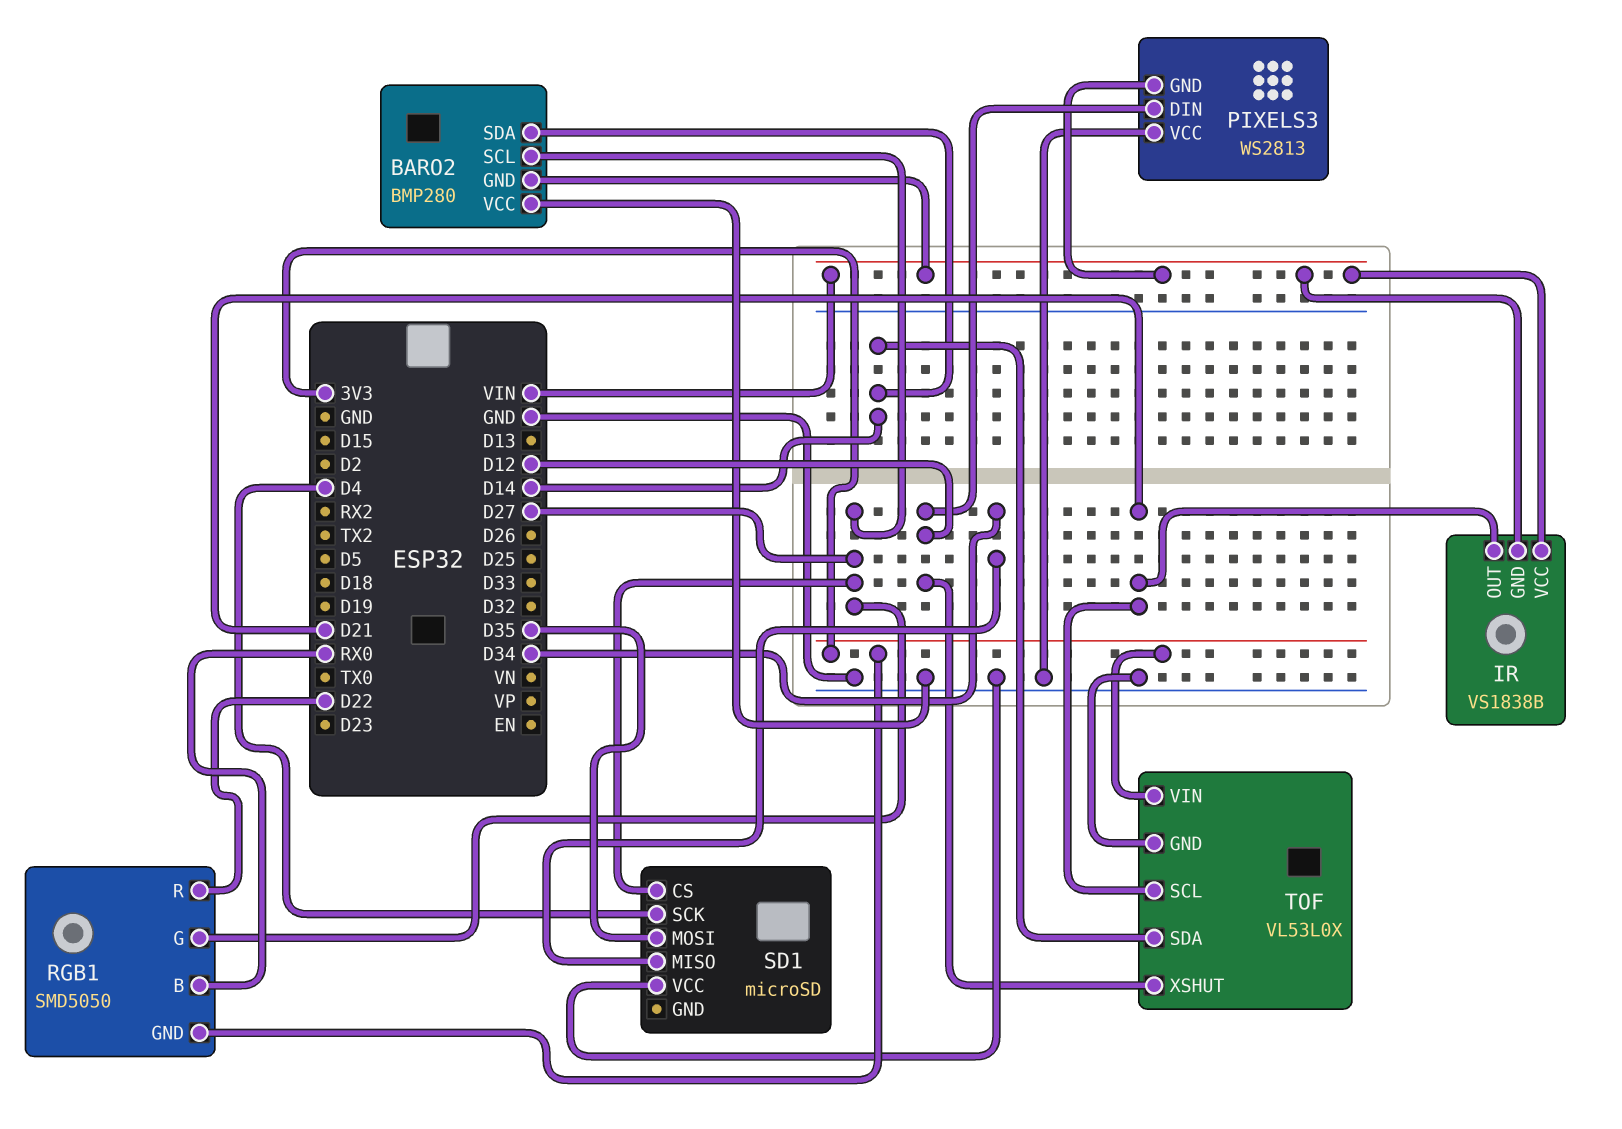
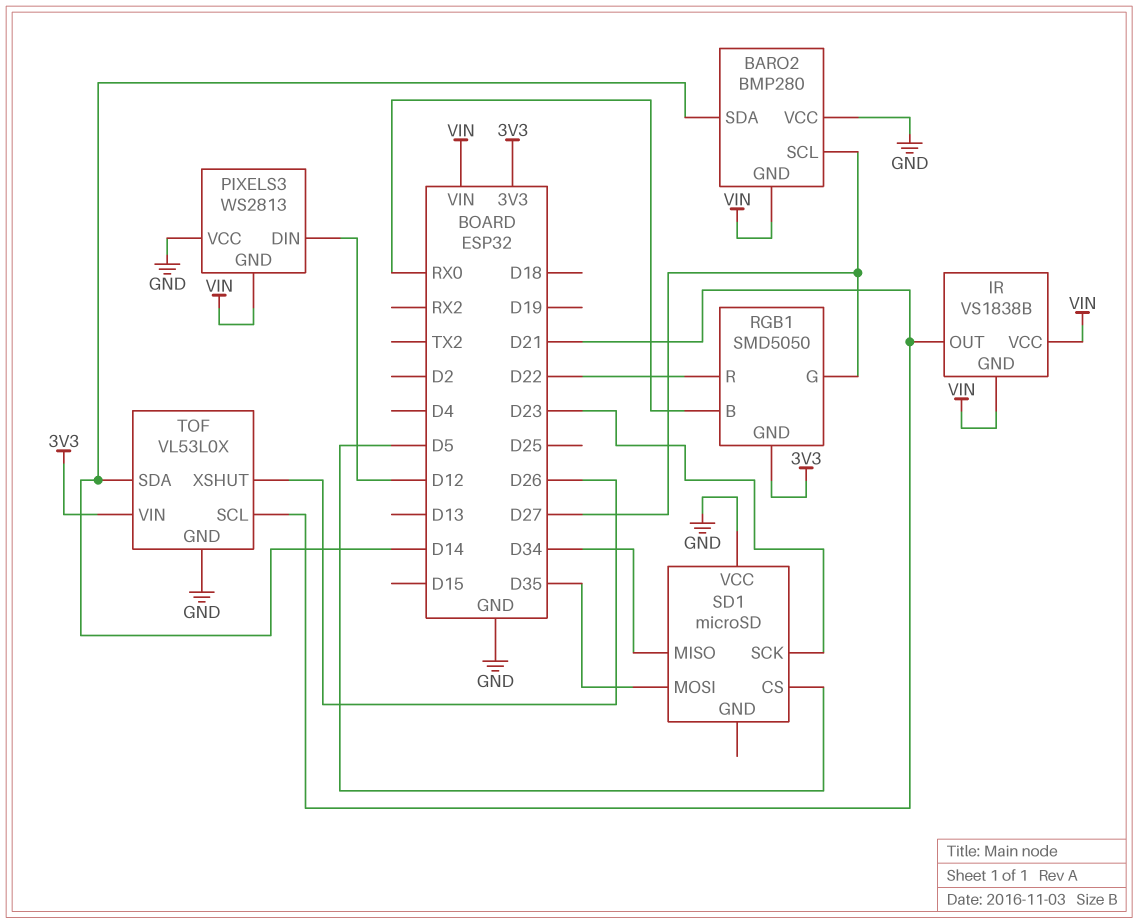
SD1 pin CS: D27 -> D5
SD1 pin SCK: D4 -> D23
TOF pin XSHUT: D12 -> D26

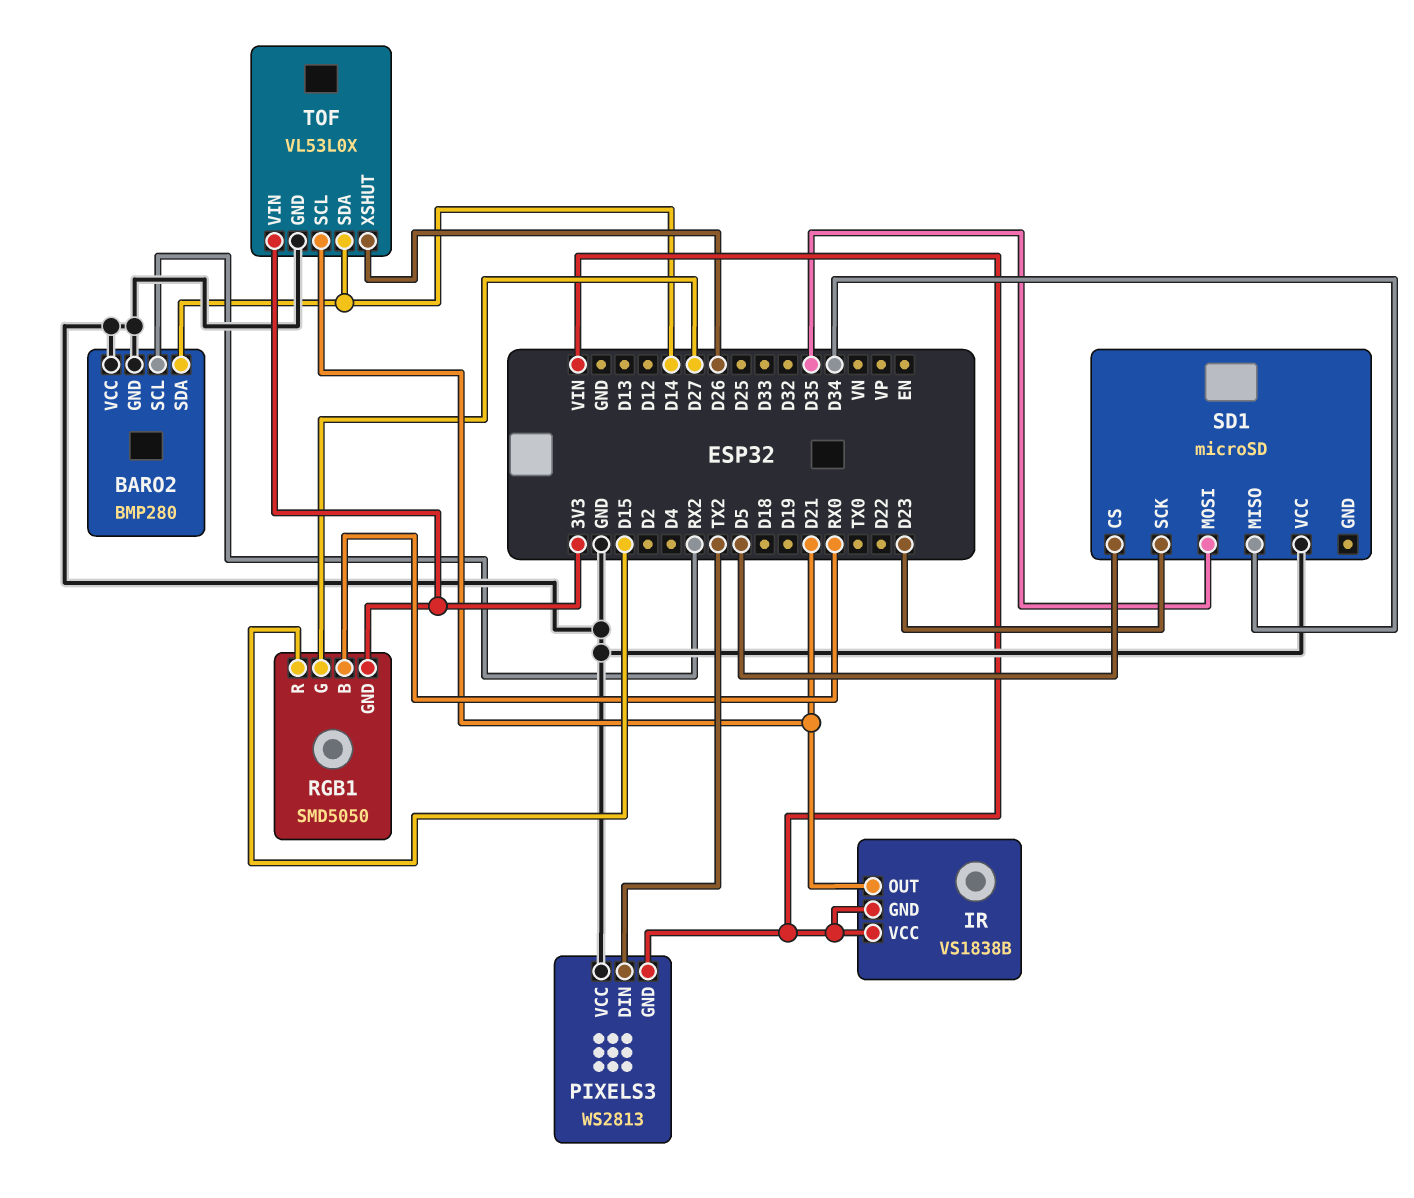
BARO2 pin GND: VIN -> GND
BARO2 pin SCL: D27 -> RX2
PIXELS3 pin DIN: D12 -> TX2
RGB1 pin R: D22 -> D15

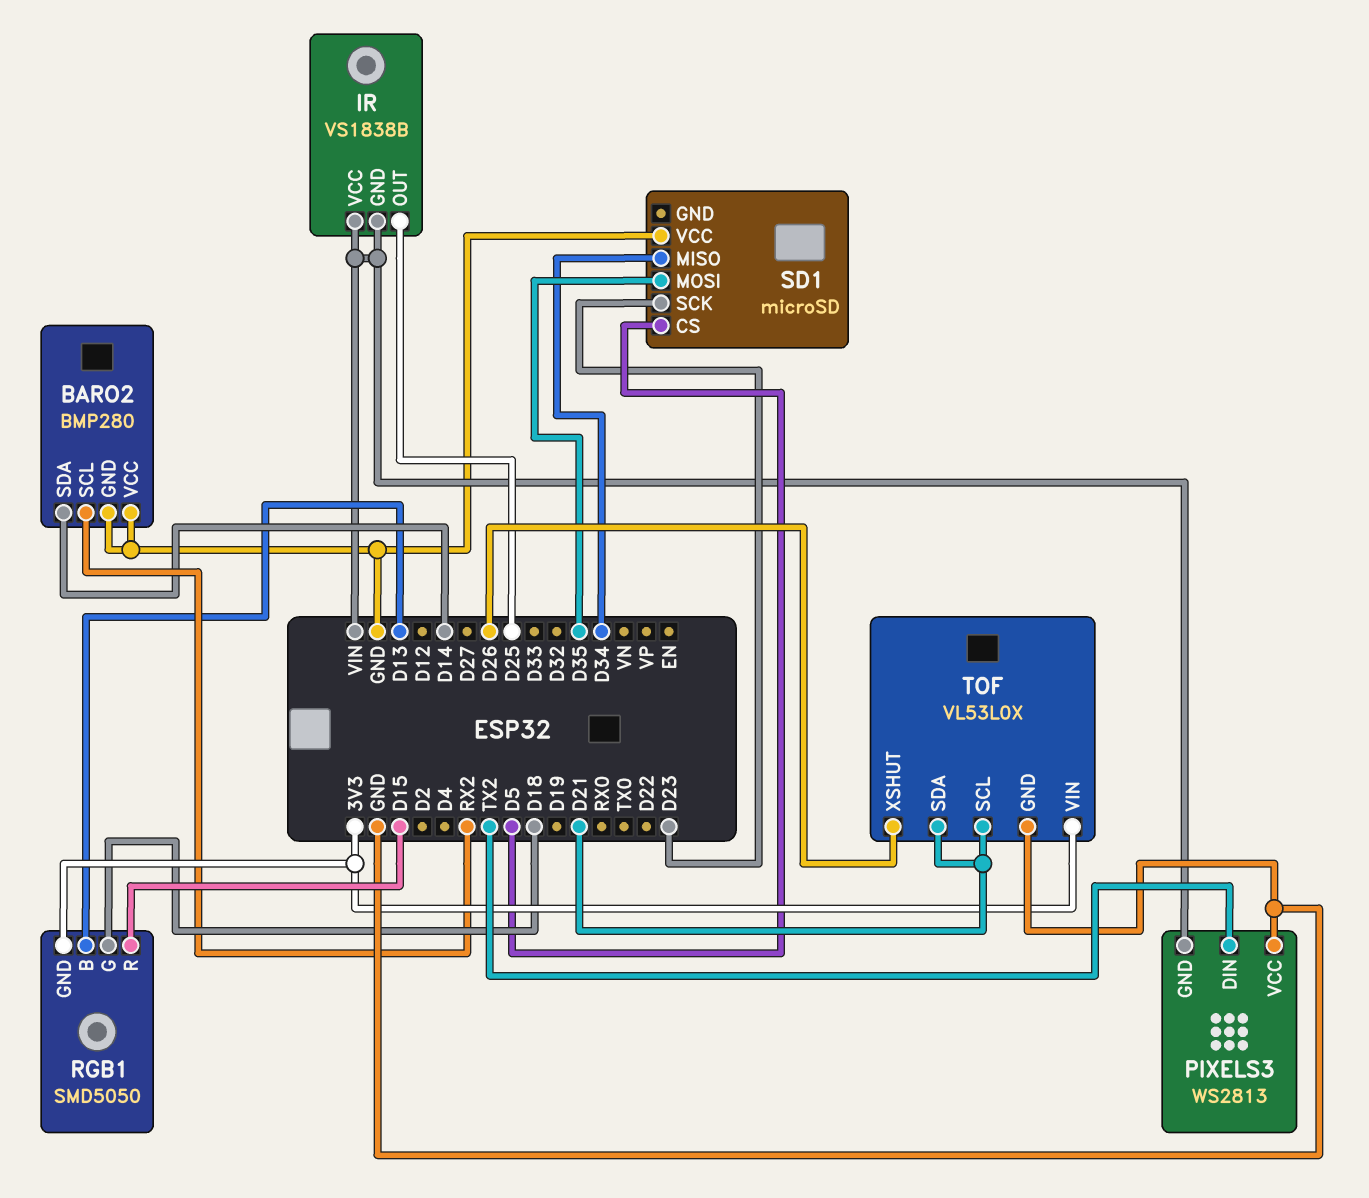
IR pin OUT: D21 -> D25
RGB1 pin B: RX0 -> D13
RGB1 pin G: D27 -> D18
TOF pin SDA: D14 -> D21

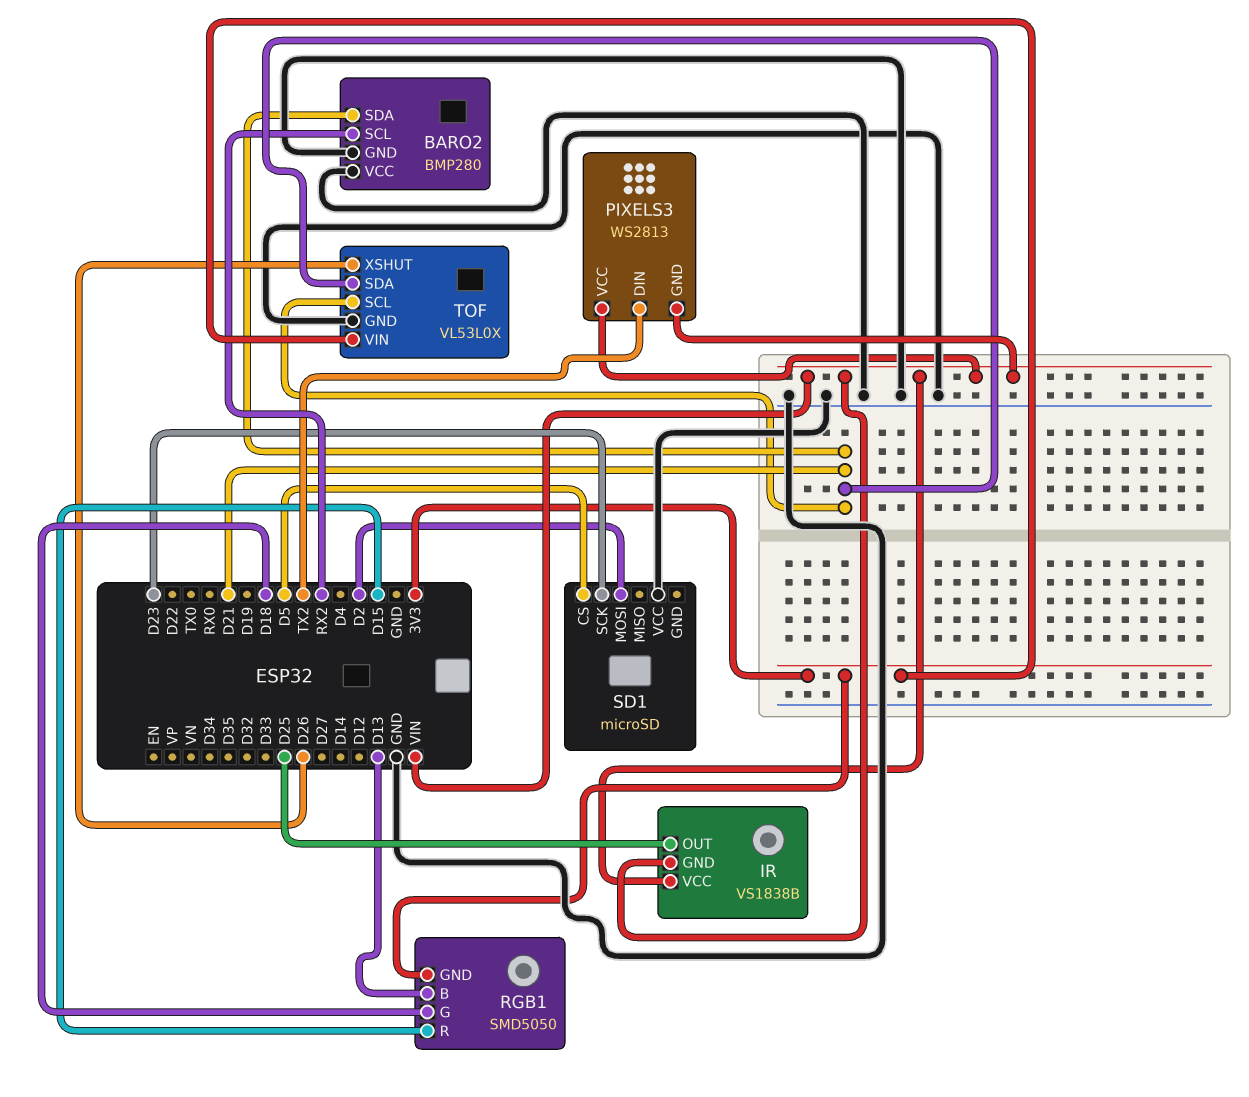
BARO2 pin SDA: D14 -> D21
PIXELS3 pin VCC: GND -> VIN
SD1 pin MISO: D34 -> none
SD1 pin MOSI: D35 -> D2

